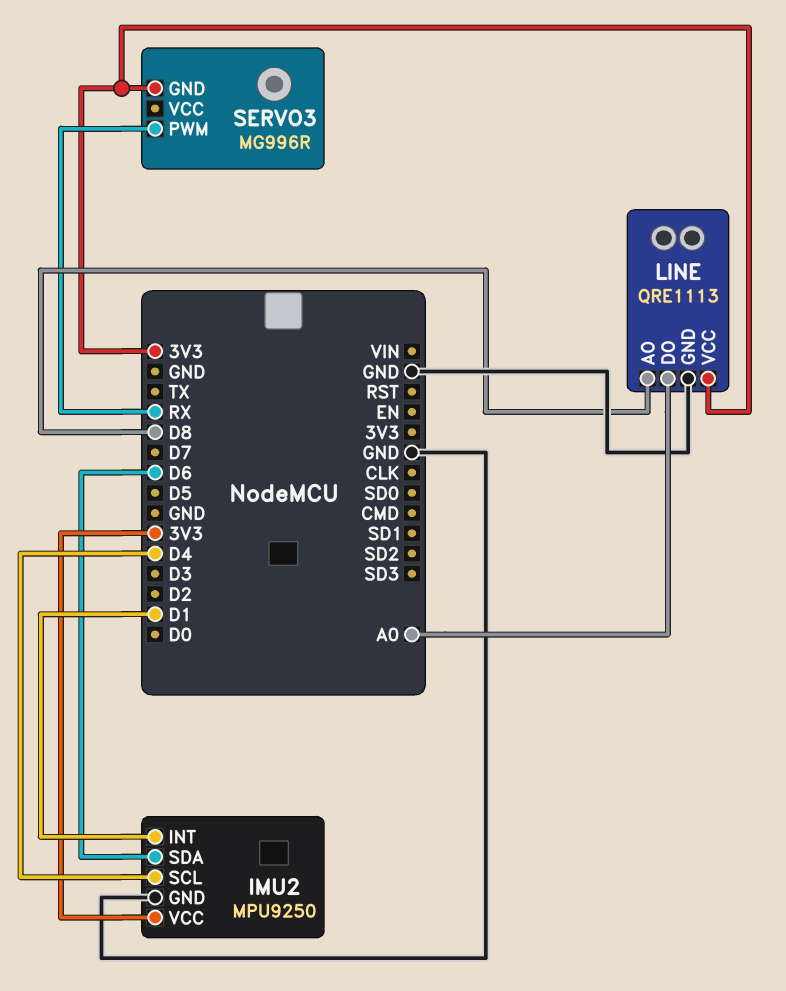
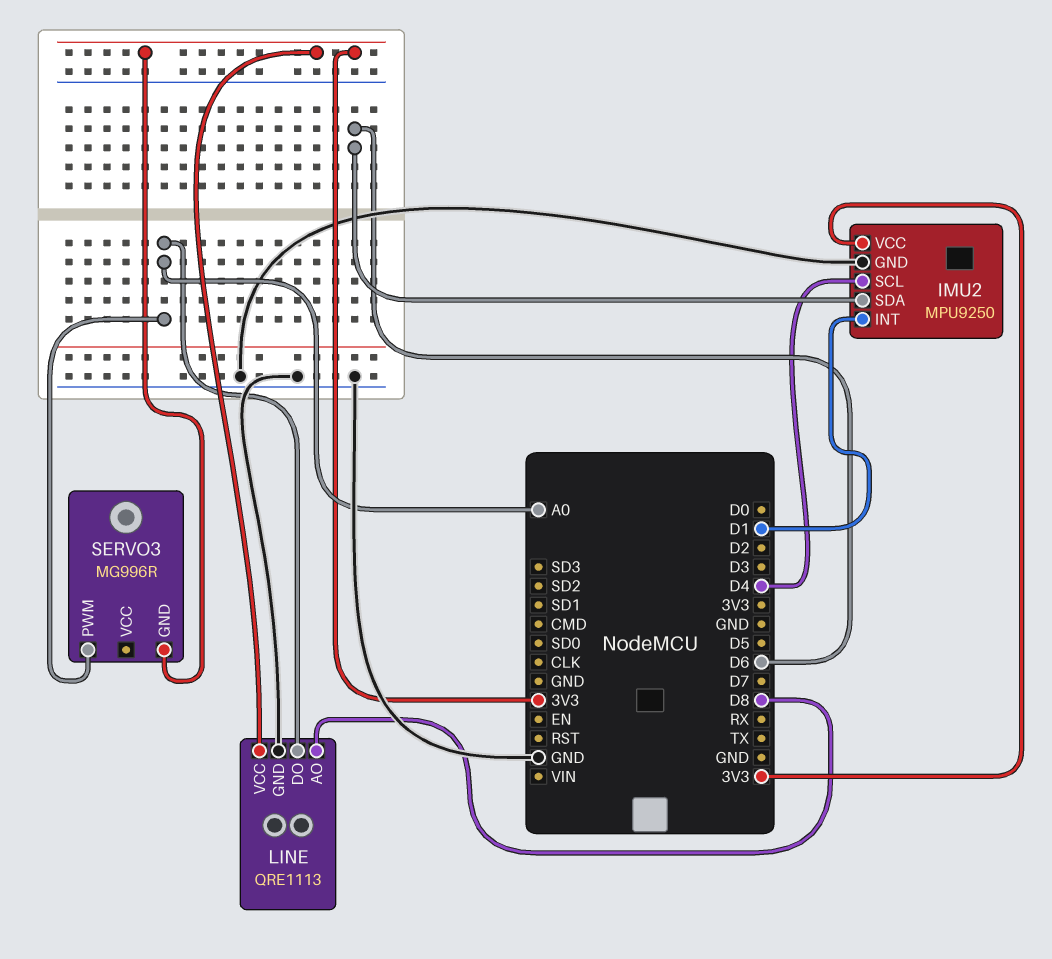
SERVO3 pin PWM: RX -> A0

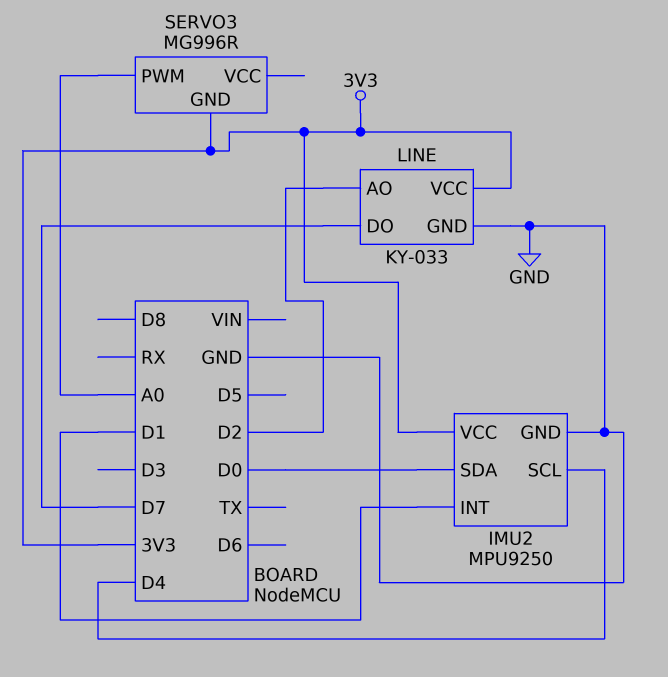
IMU2 pin SDA: D6 -> D0
LINE: QRE1113 -> KY-033
LINE pin AO: D8 -> D2
LINE pin DO: A0 -> D7

